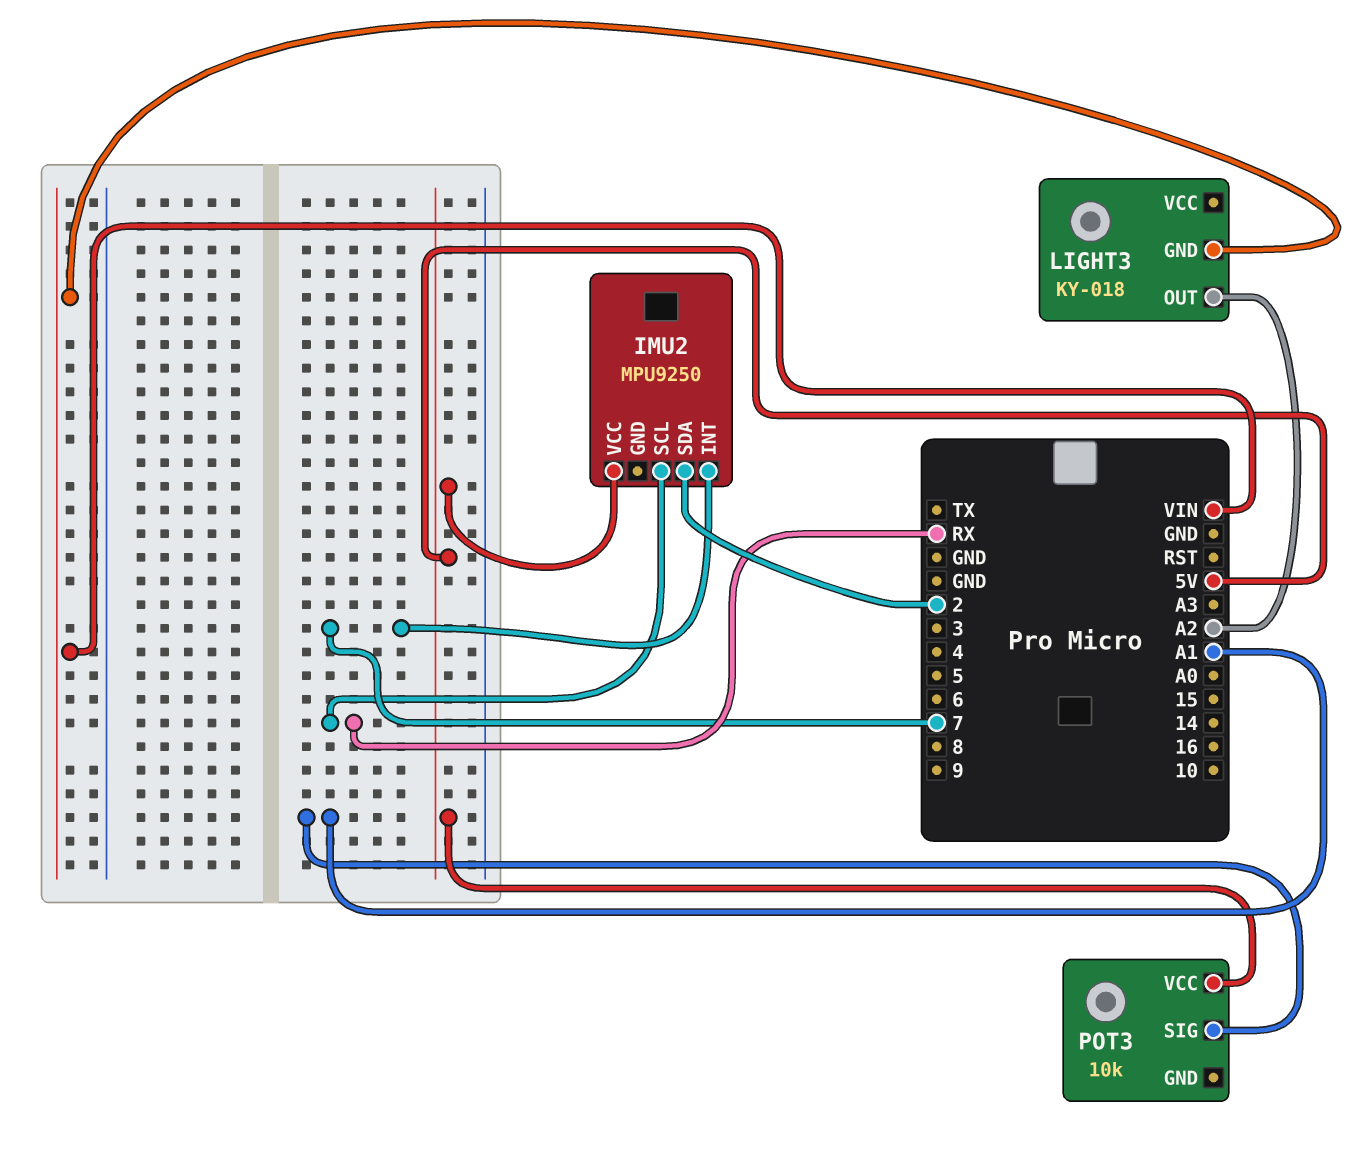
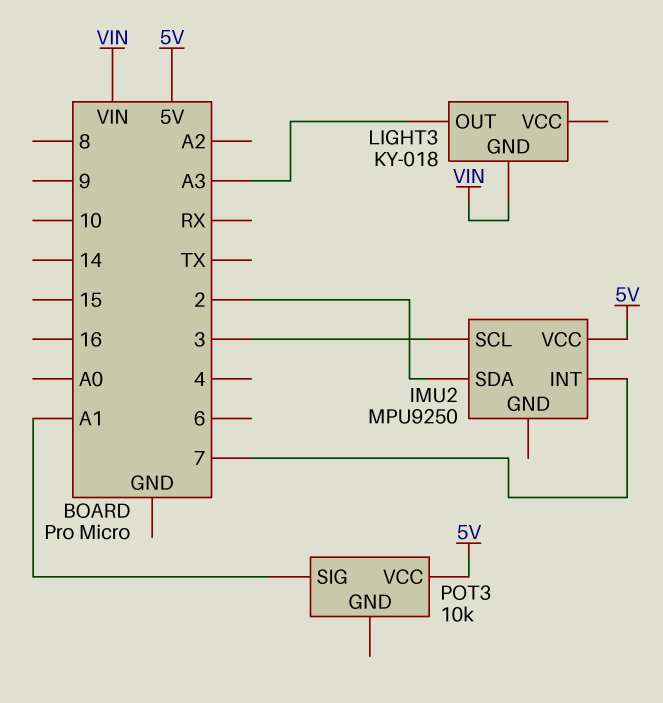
IMU2 pin SCL: RX -> 3
LIGHT3 pin OUT: A2 -> A3

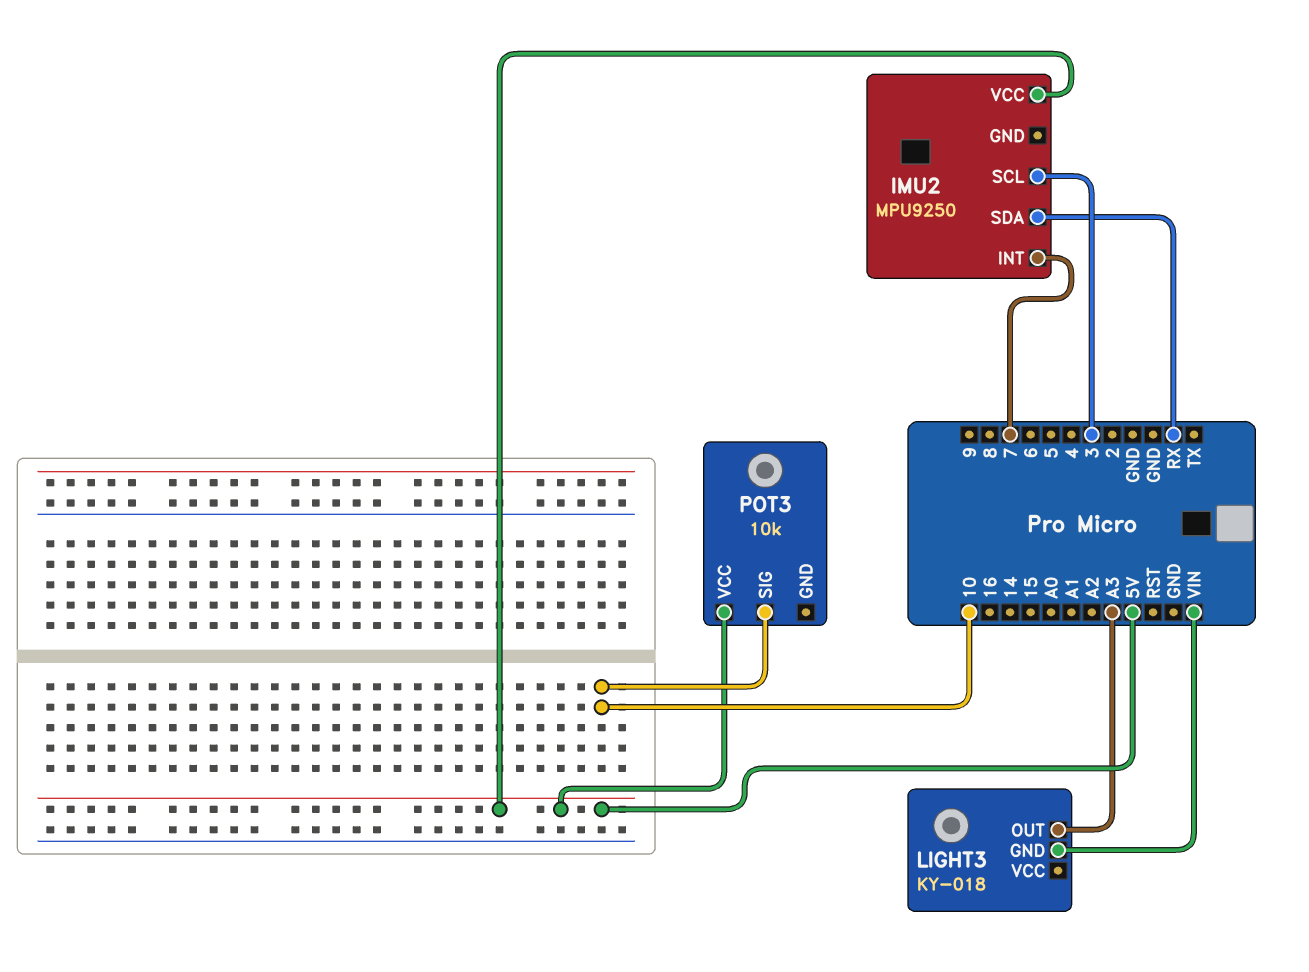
IMU2 pin SDA: 2 -> RX
POT3 pin SIG: A1 -> 10

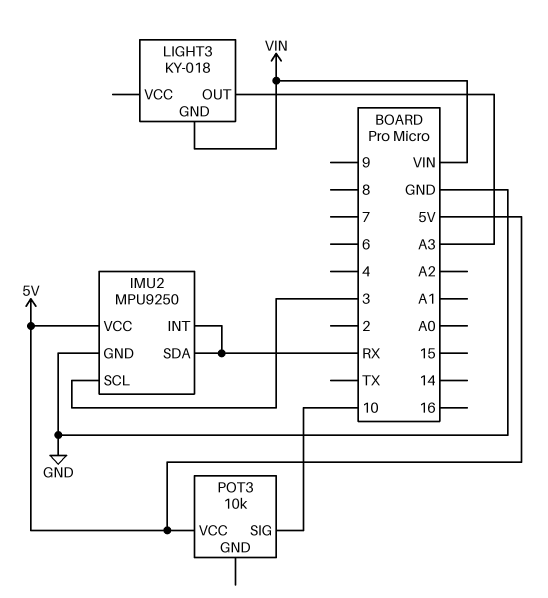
IMU2 pin GND: none -> GND
IMU2 pin INT: 7 -> RX

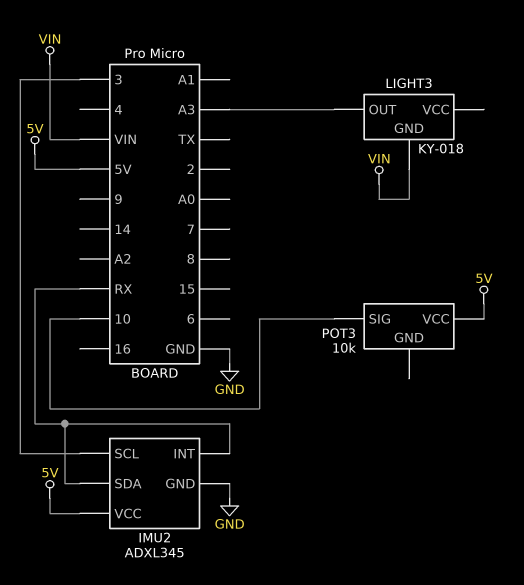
IMU2: MPU9250 -> ADXL345

